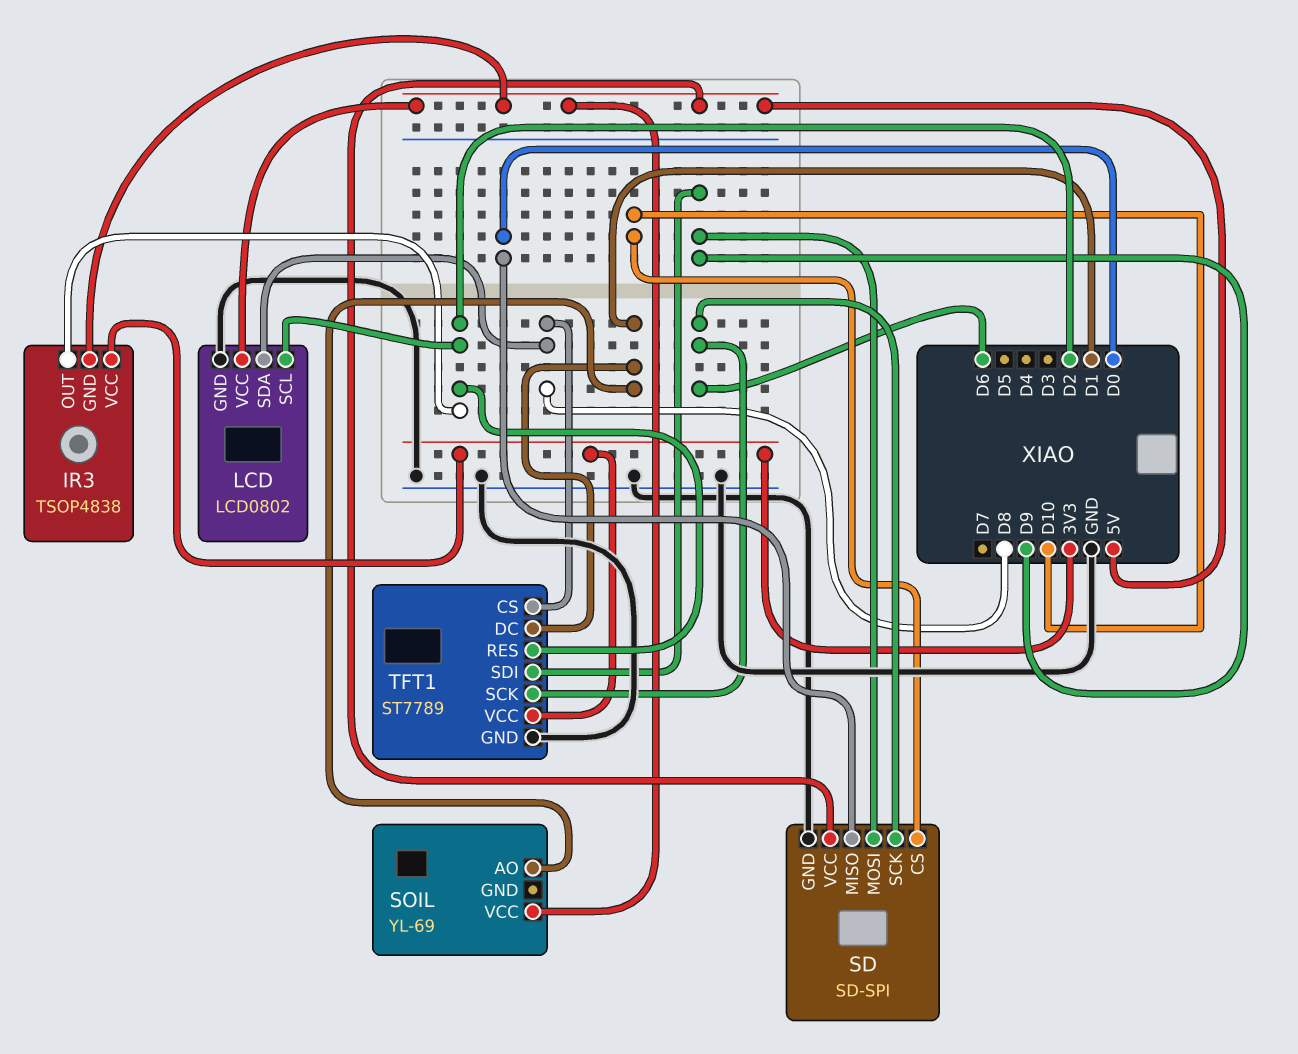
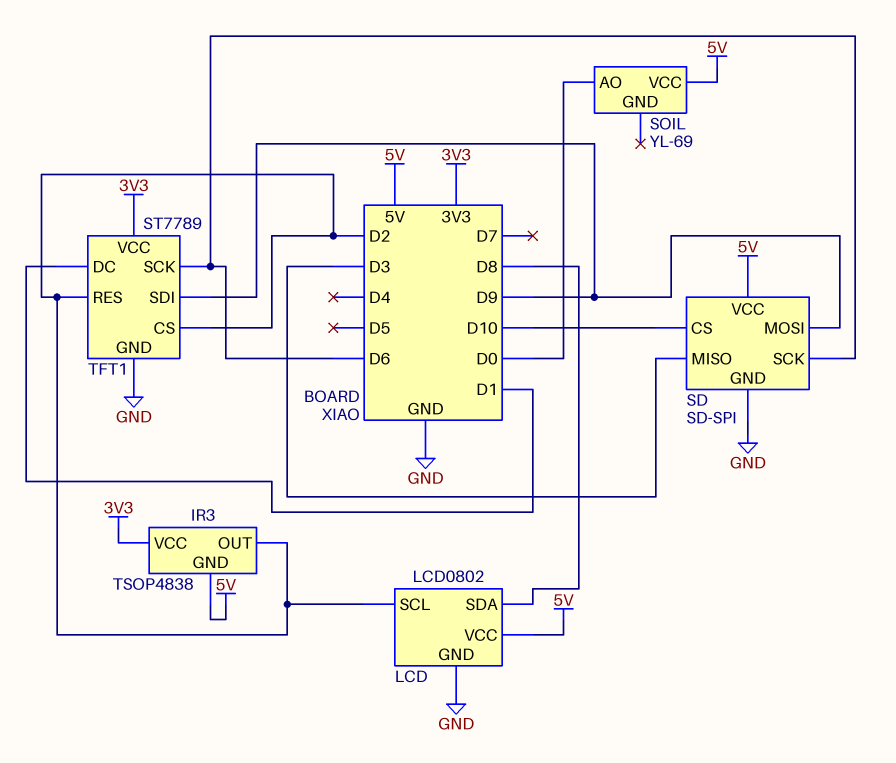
SD pin MISO: D0 -> D3
SOIL pin AO: D1 -> D0
TFT1 pin CS: D8 -> D2

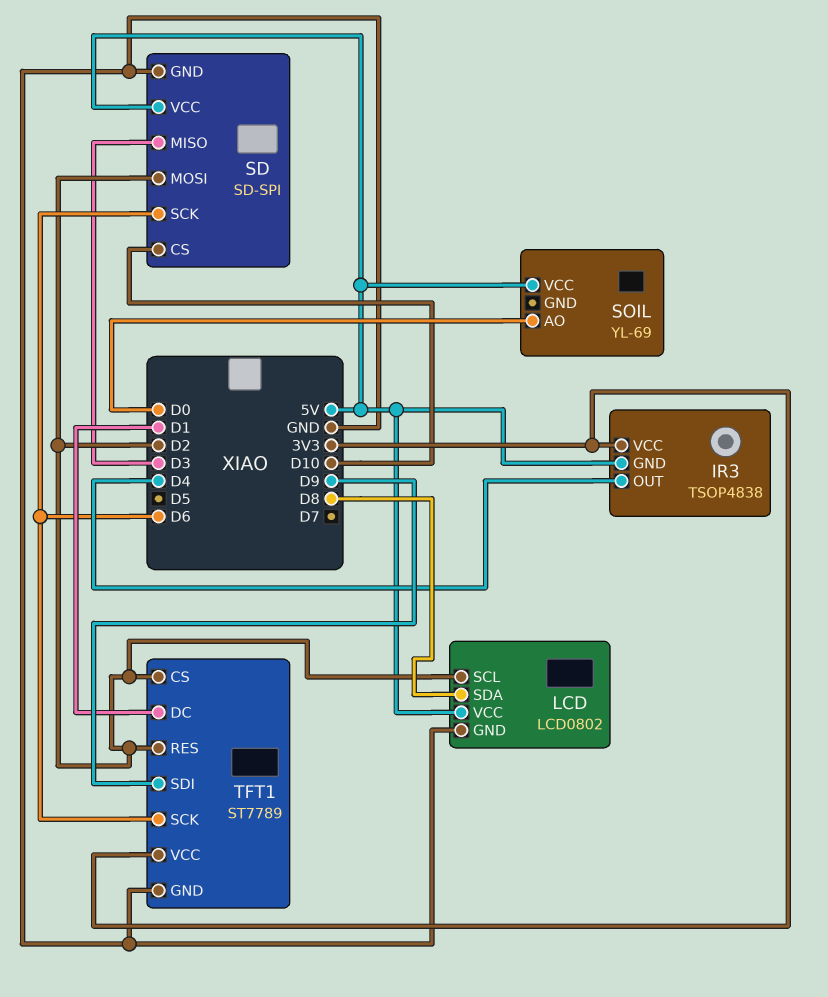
IR3 pin OUT: D2 -> D4
SD pin MOSI: D9 -> D2

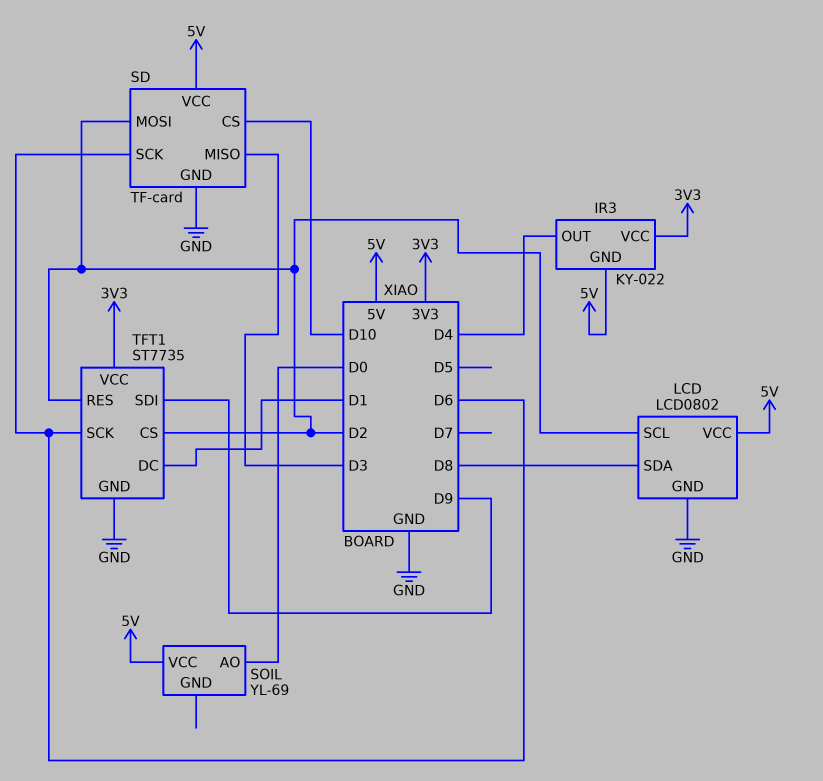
IR3: TSOP4838 -> KY-022
SD: SD-SPI -> TF-card
TFT1: ST7789 -> ST7735

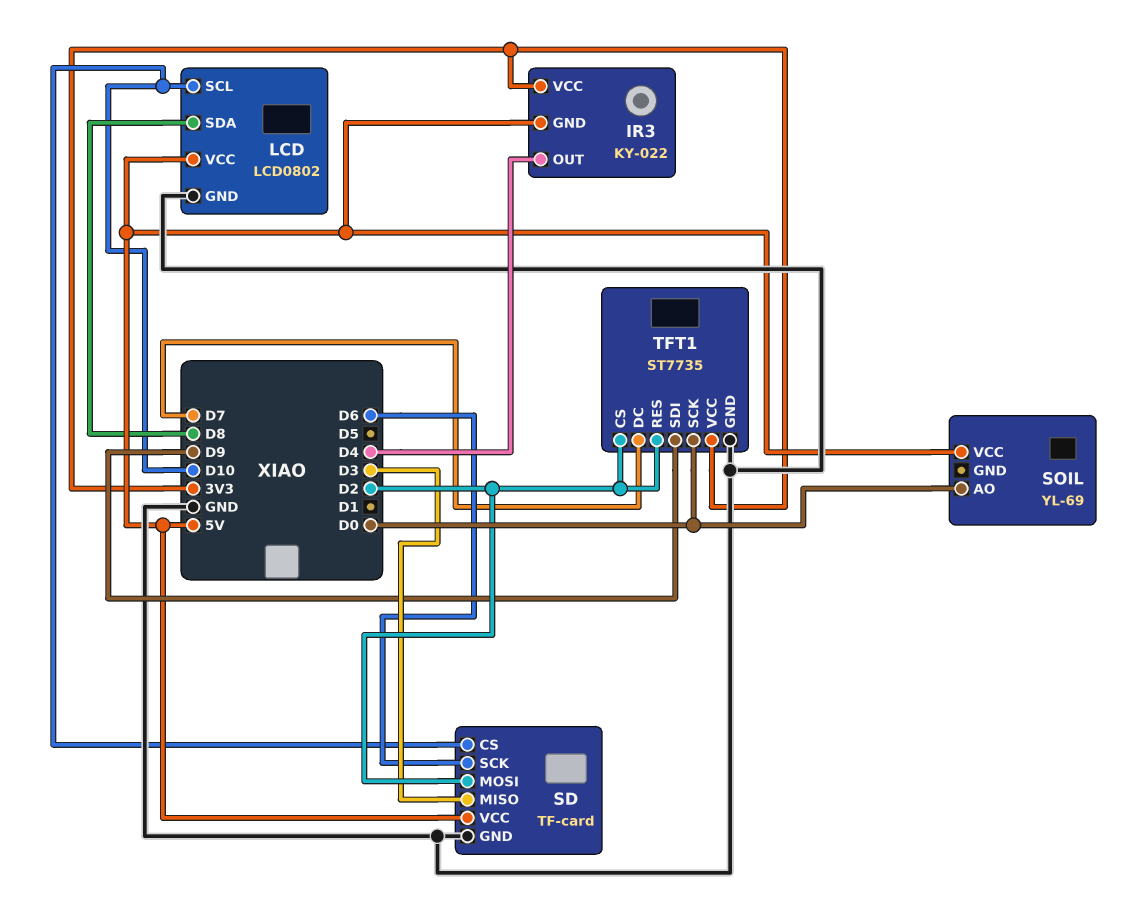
LCD pin SCL: D2 -> D10
TFT1 pin DC: D1 -> D7
TFT1 pin SCK: D6 -> D0

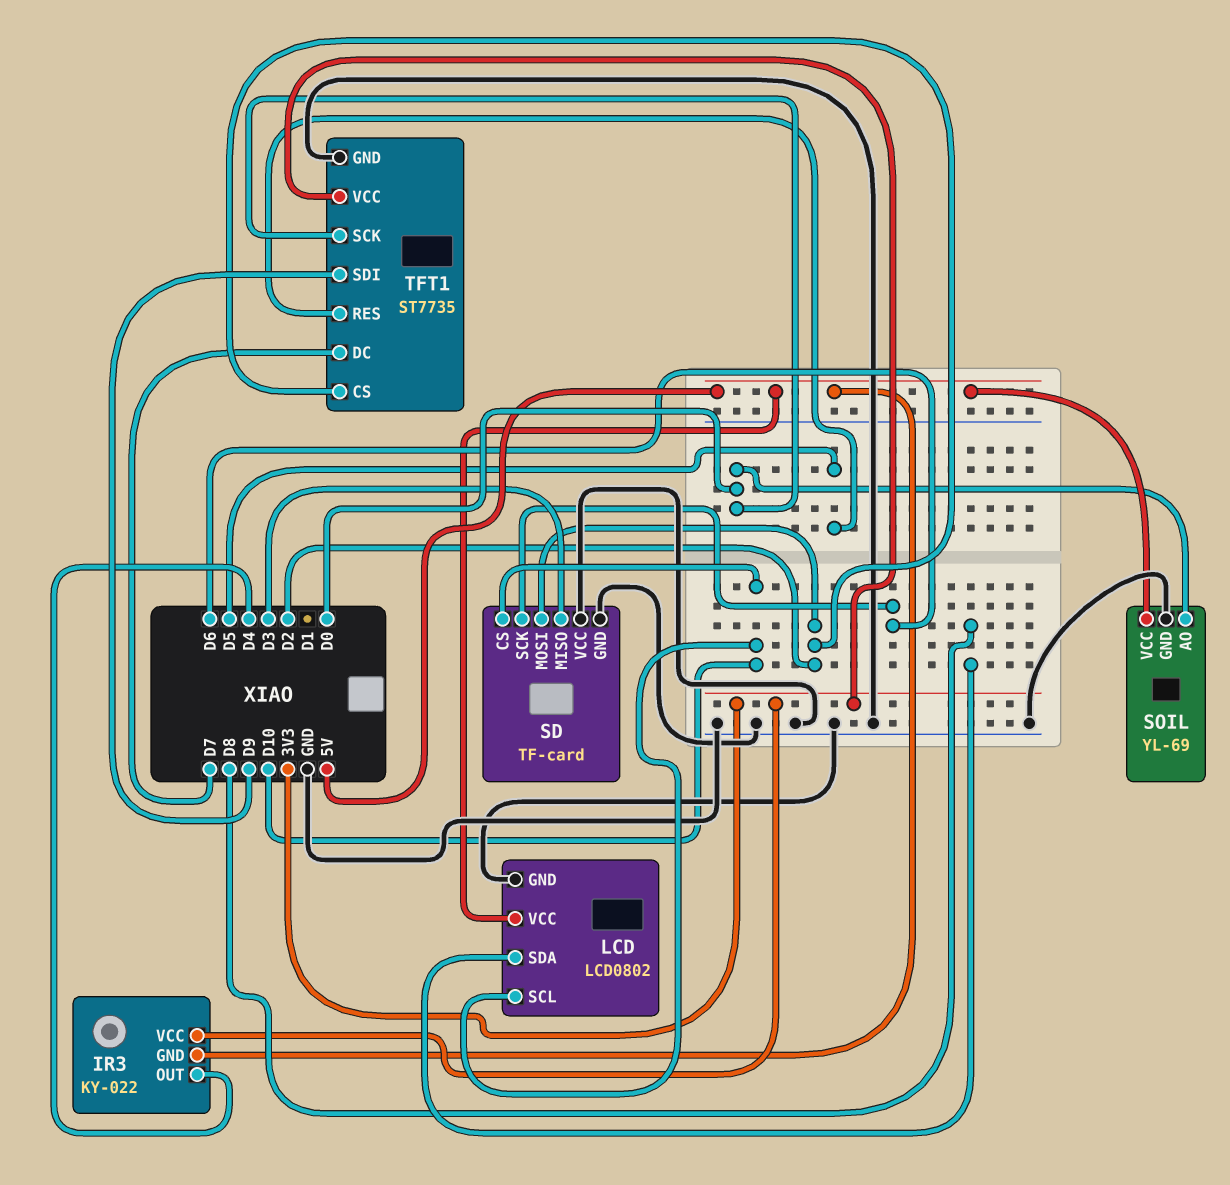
SD pin VCC: 5V -> GND
SOIL pin GND: none -> GND
TFT1 pin RES: D2 -> D5

